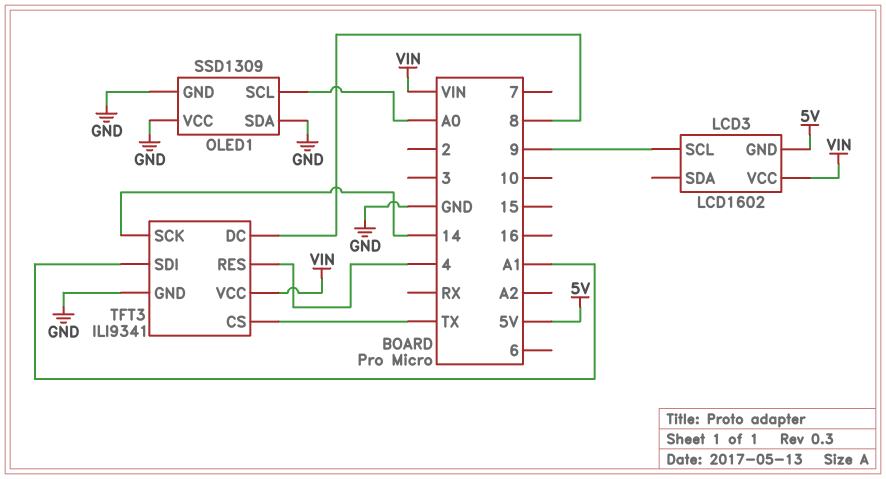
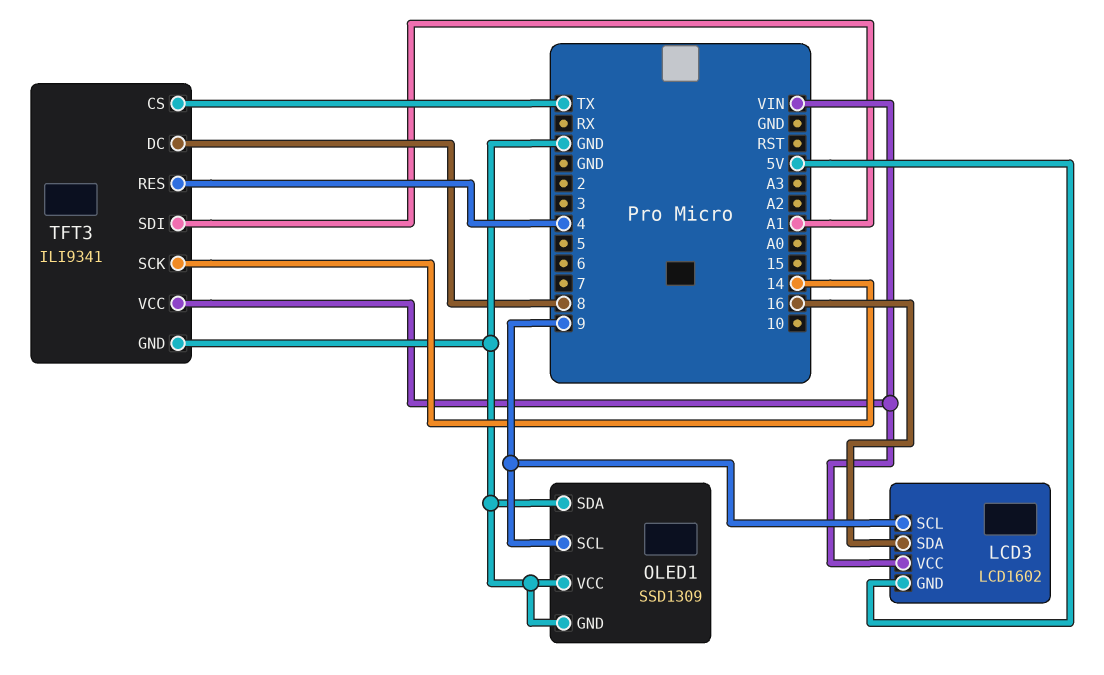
LCD3 pin SDA: none -> 16
OLED1 pin SCL: A0 -> 9

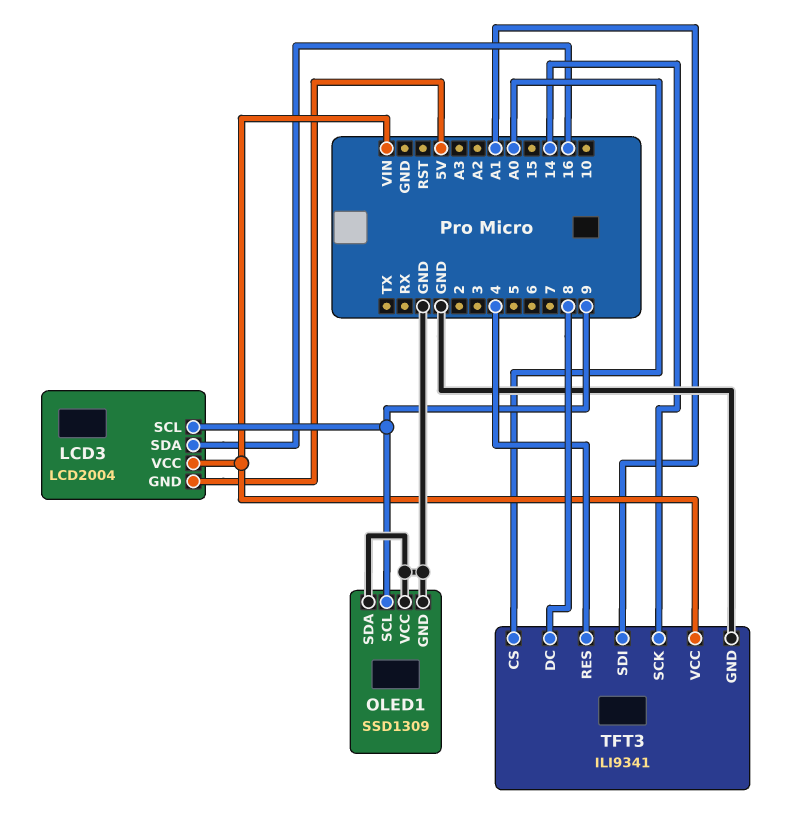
LCD3: LCD1602 -> LCD2004
TFT3 pin CS: TX -> A0

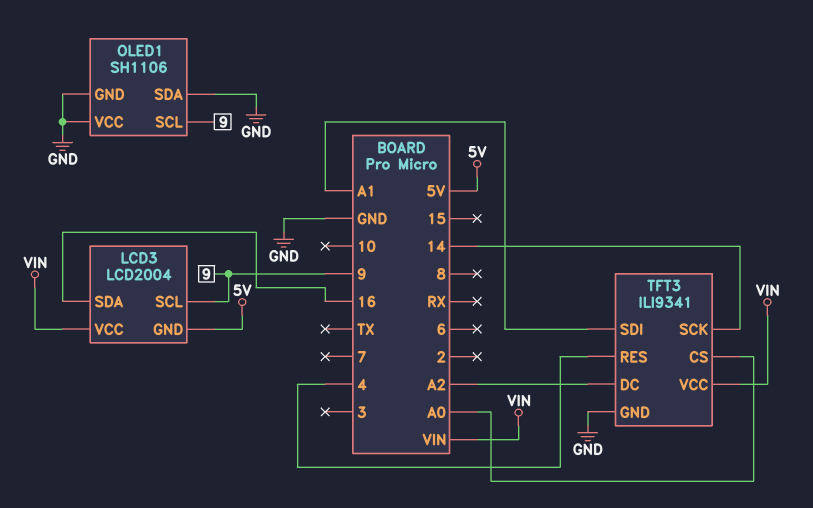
OLED1: SSD1309 -> SH1106
TFT3 pin DC: 8 -> A2

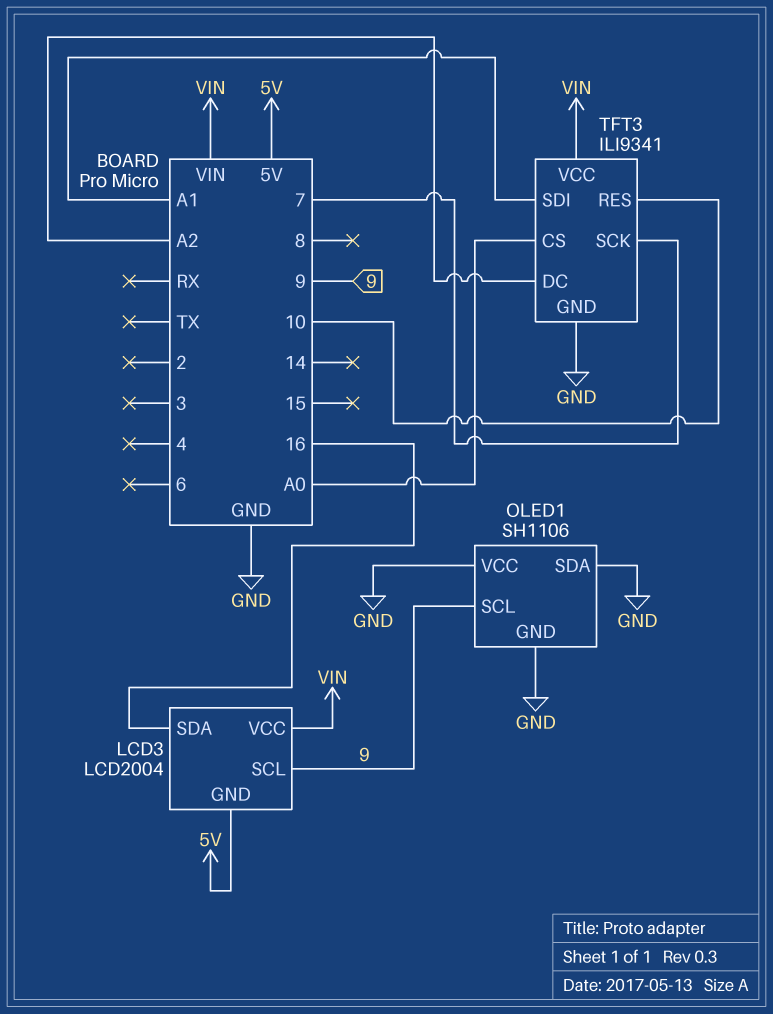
TFT3 pin RES: 4 -> 10
TFT3 pin SCK: 14 -> 7

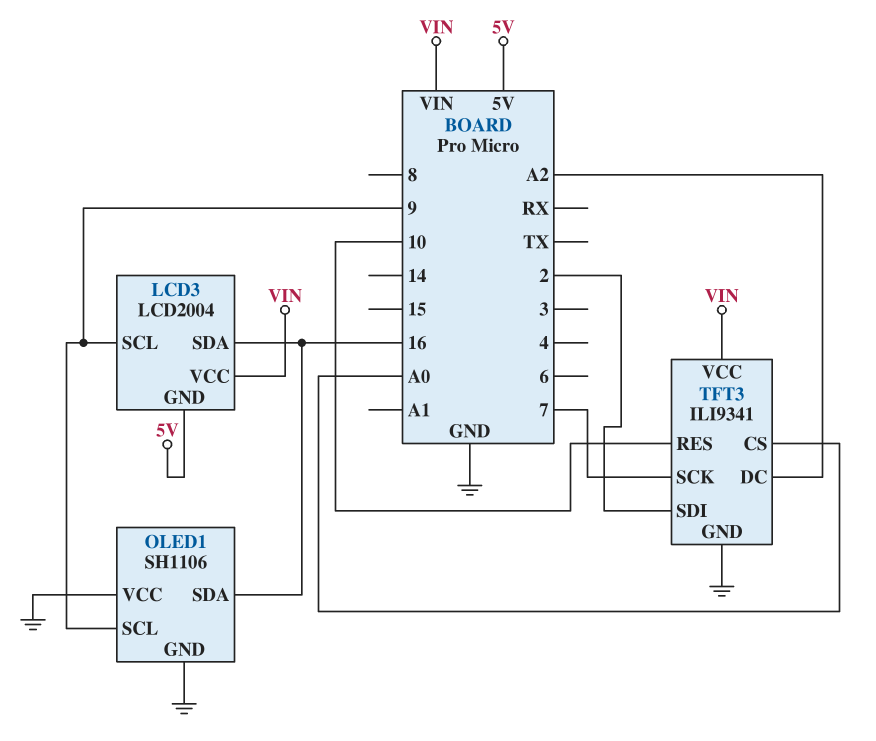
OLED1 pin SDA: GND -> 16
TFT3 pin SDI: A1 -> 2

